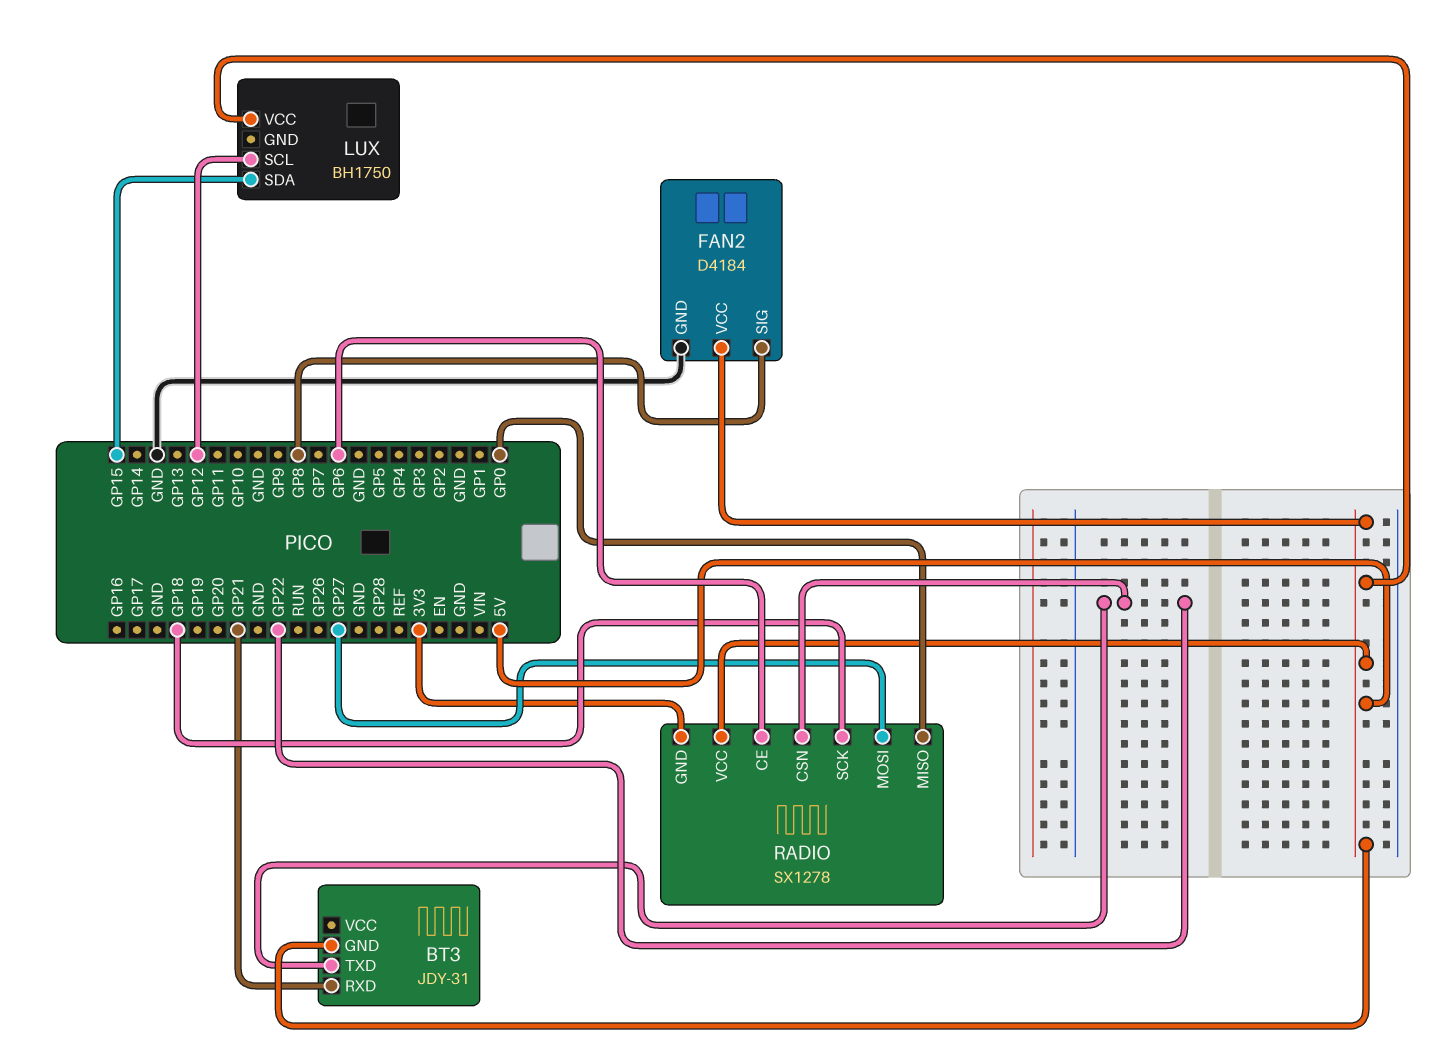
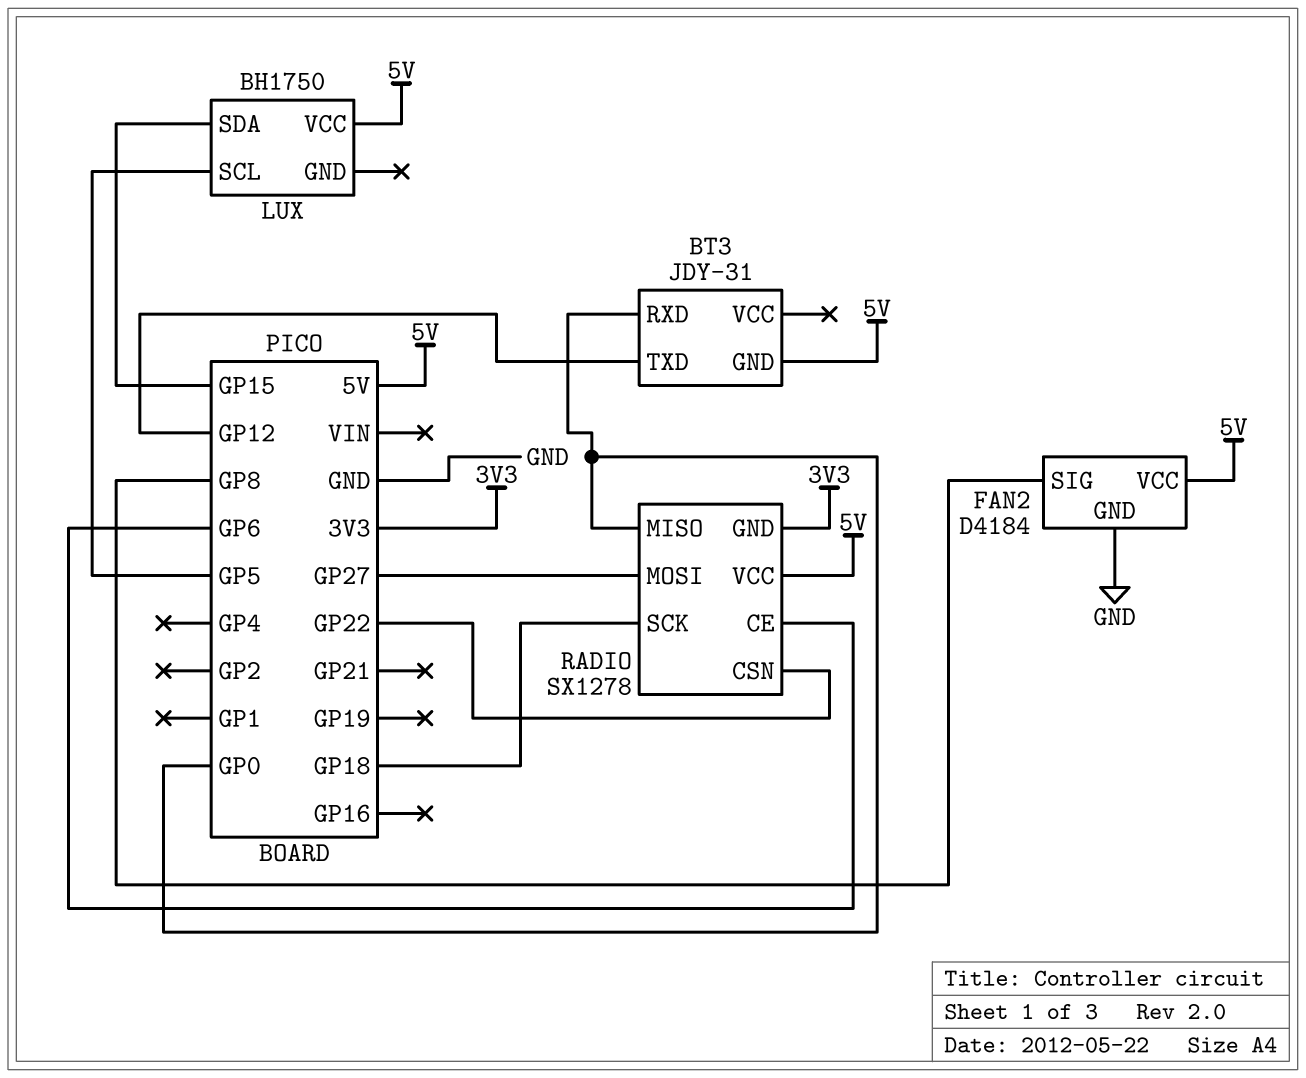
BT3 pin RXD: GP21 -> GP0
BT3 pin TXD: GP22 -> GP12
LUX pin SCL: GP12 -> GP5

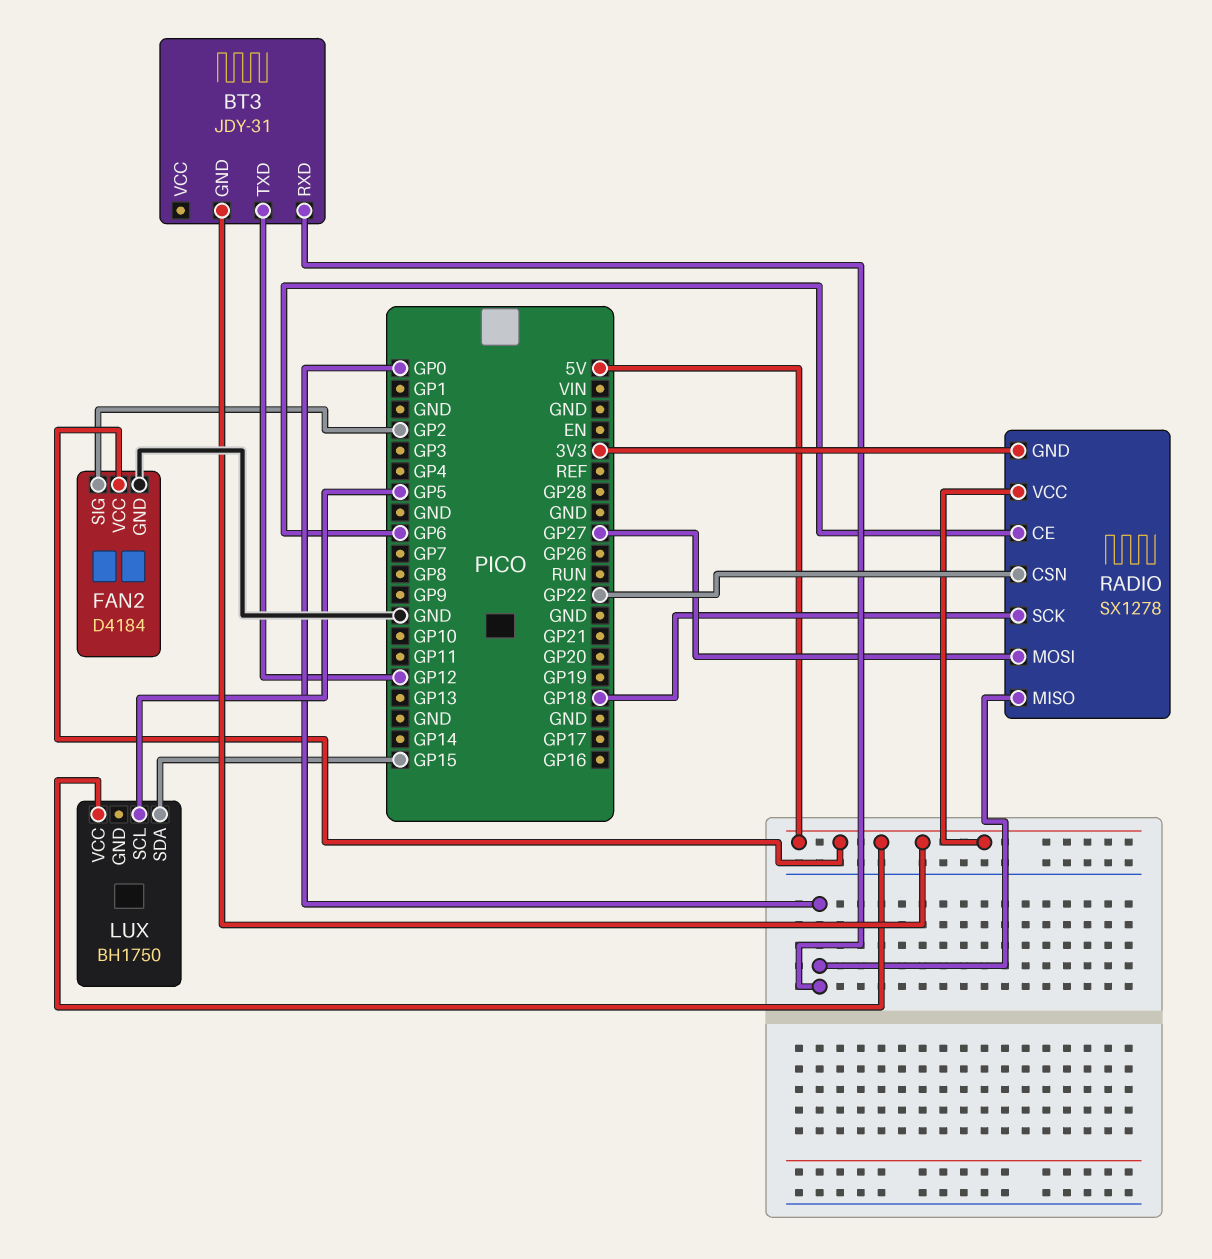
FAN2 pin SIG: GP8 -> GP2

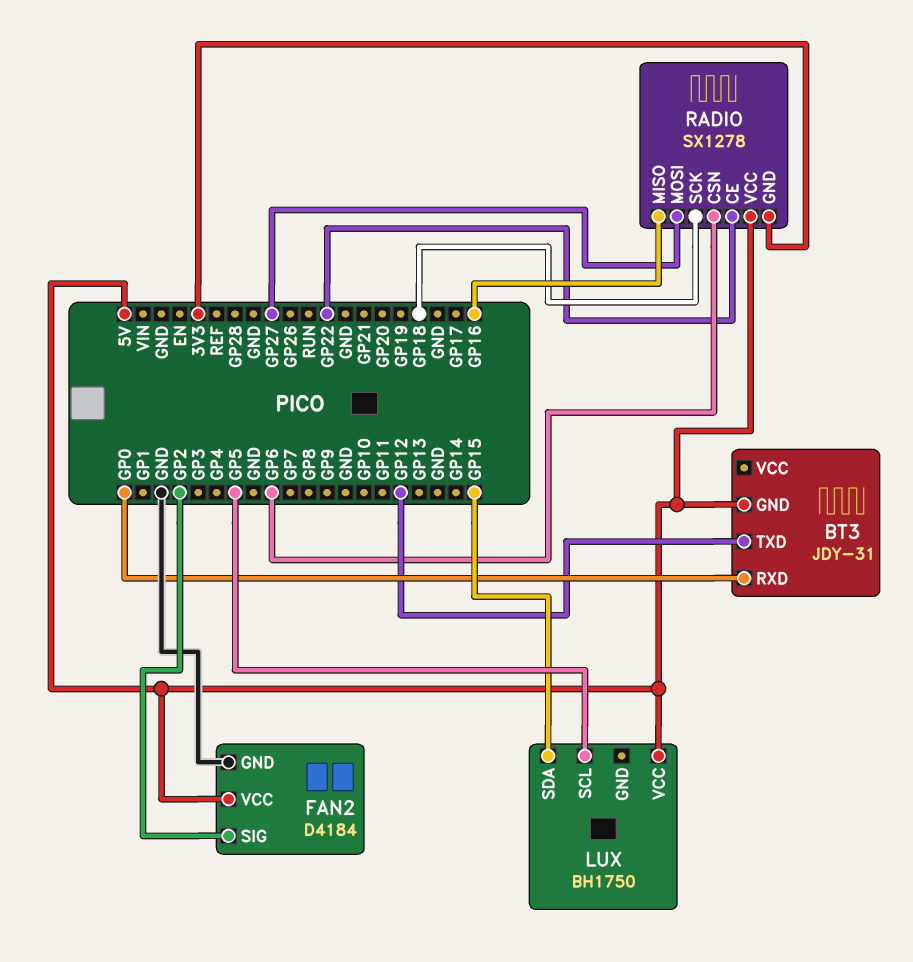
RADIO pin CE: GP6 -> GP22
RADIO pin CSN: GP22 -> GP6
RADIO pin MISO: GP0 -> GP16

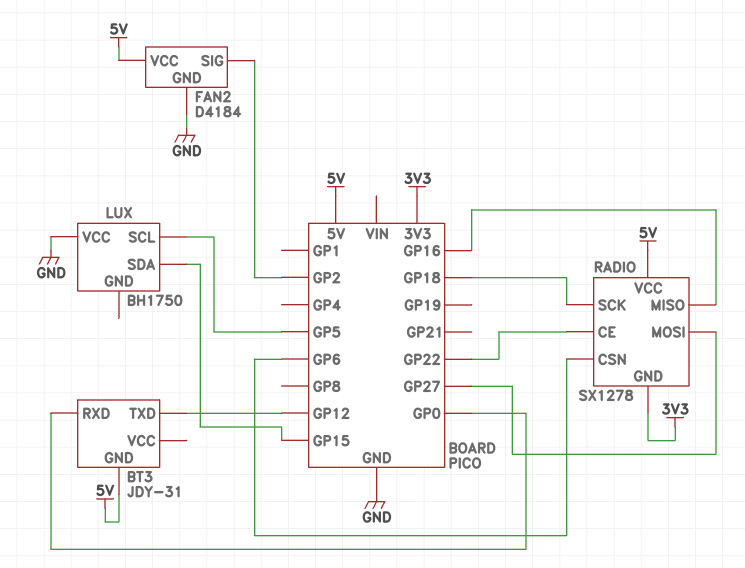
LUX pin VCC: 5V -> GND

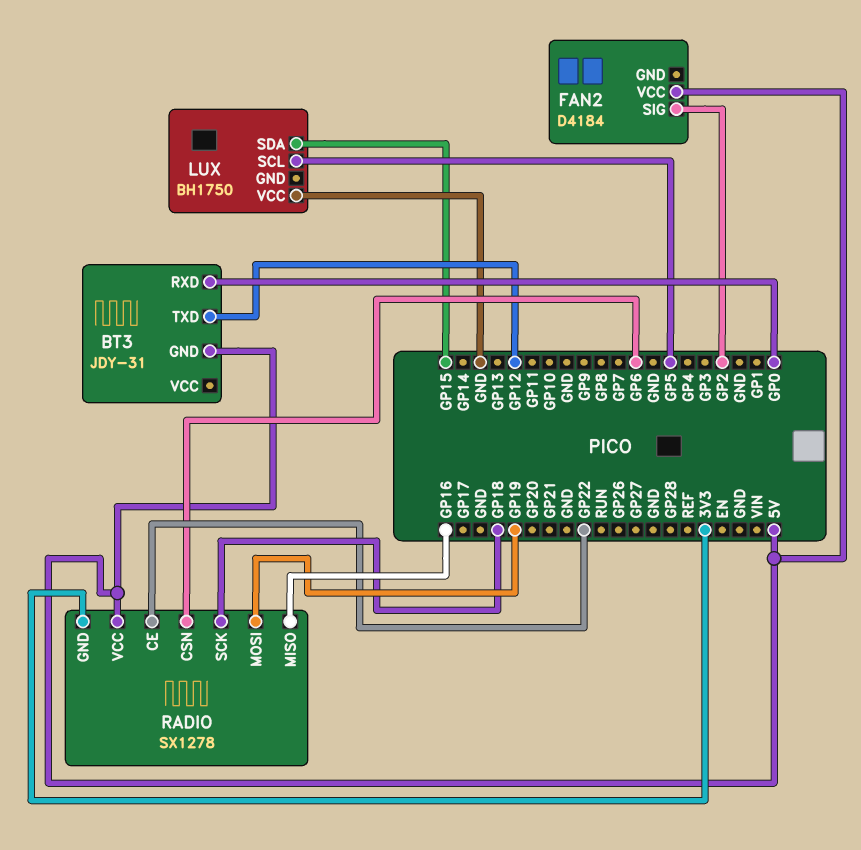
FAN2 pin GND: GND -> none
RADIO pin MOSI: GP27 -> GP19

